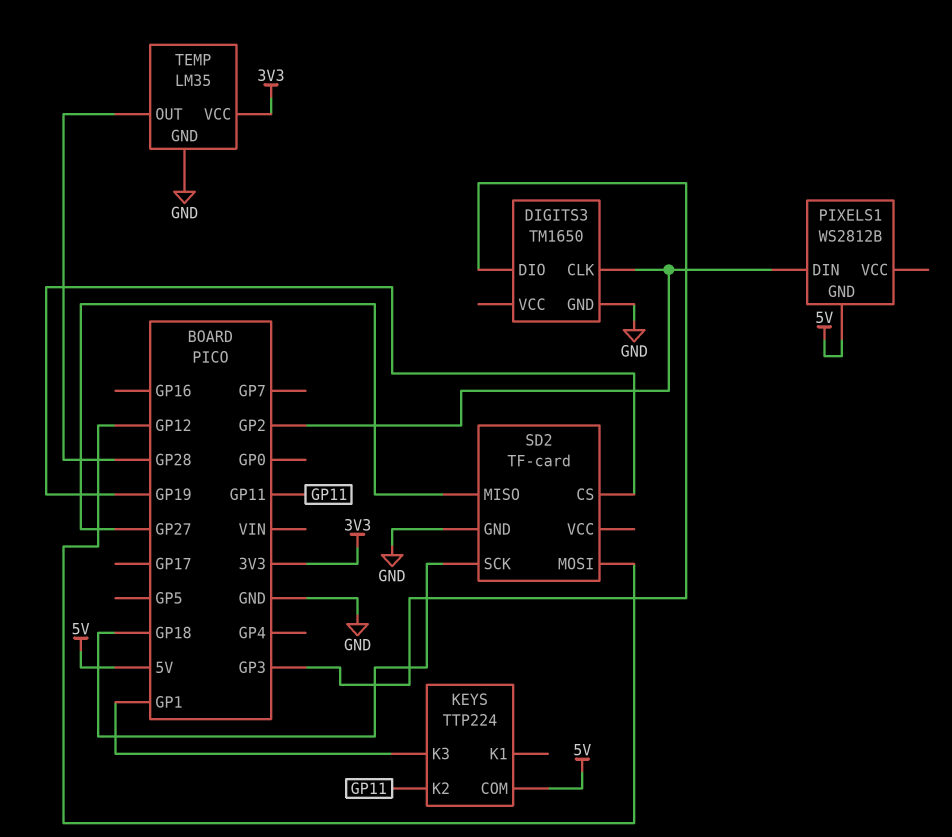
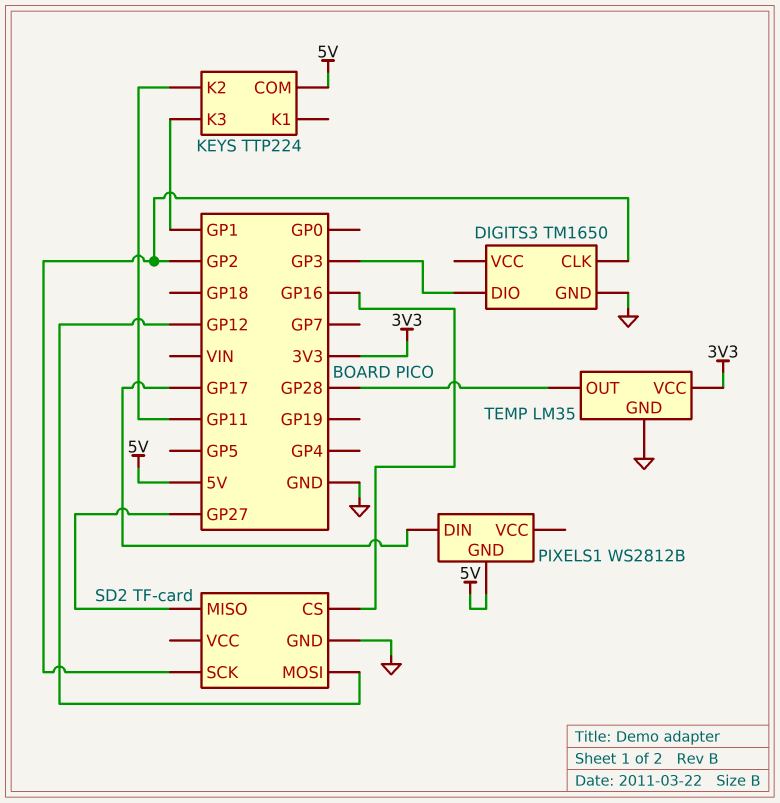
PIXELS1 pin DIN: GP2 -> GP17
SD2 pin CS: GP19 -> GP16
SD2 pin SCK: GP18 -> GP2

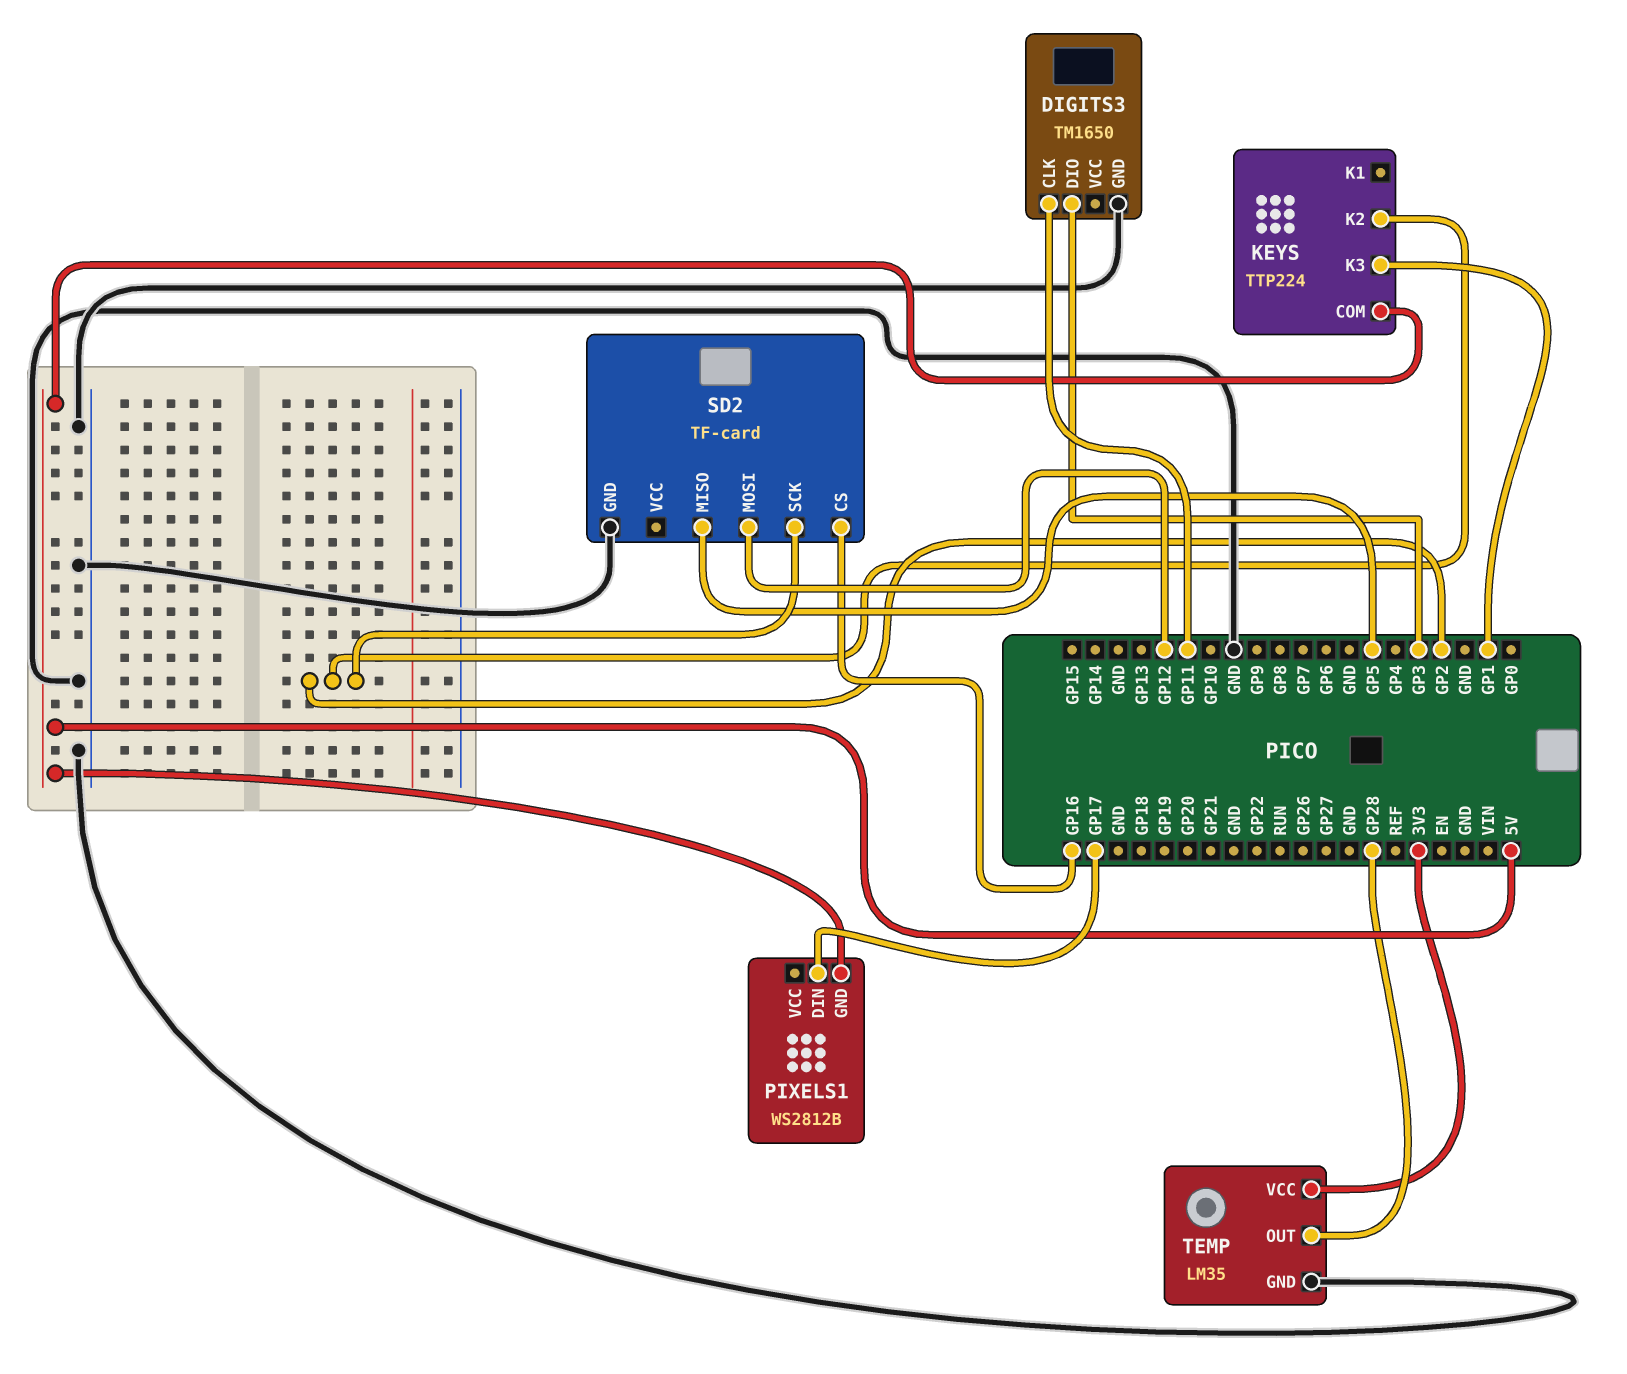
DIGITS3 pin CLK: GP2 -> GP11
KEYS pin K2: GP11 -> GP2
SD2 pin MISO: GP27 -> GP5

